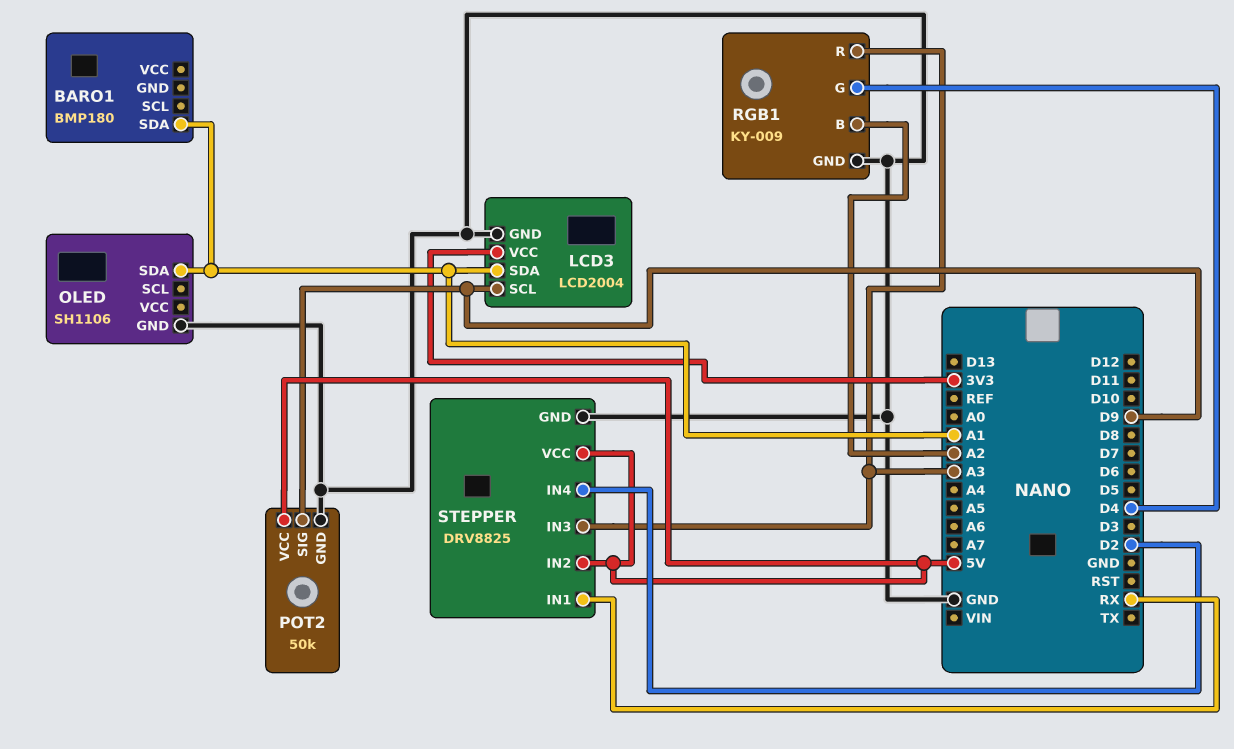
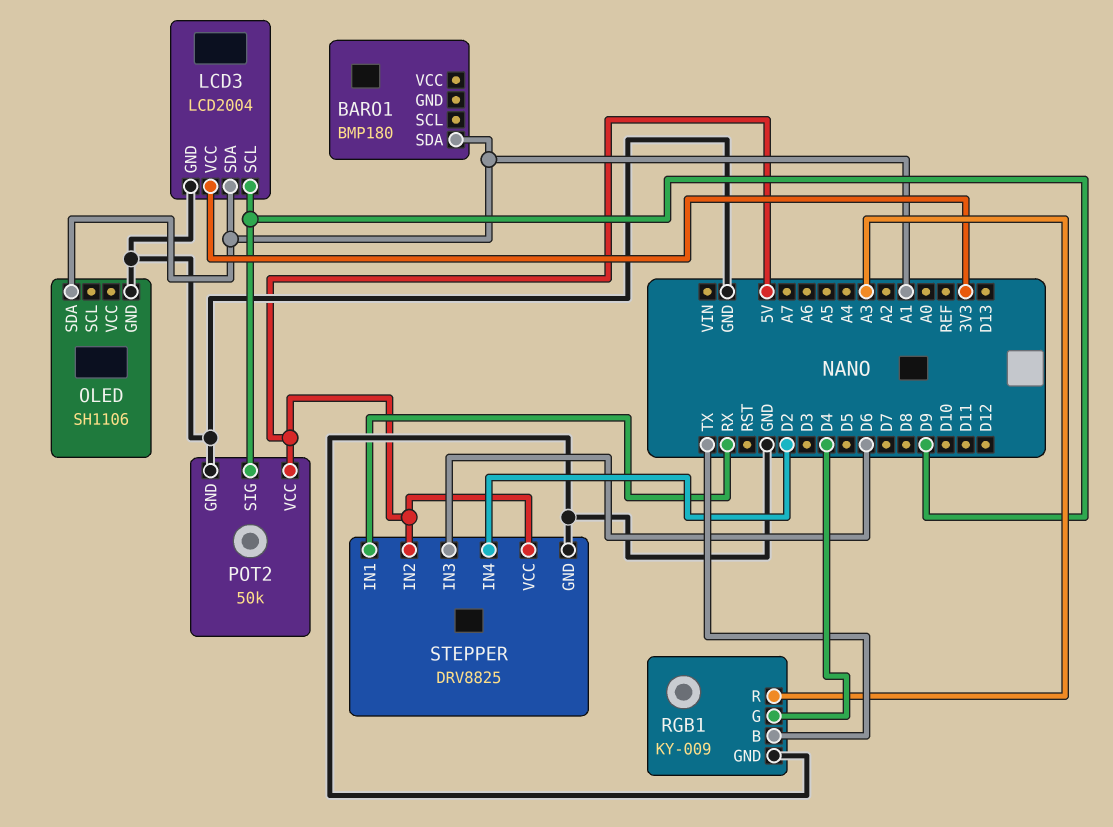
RGB1 pin B: A2 -> TX
STEPPER pin IN3: A3 -> D6

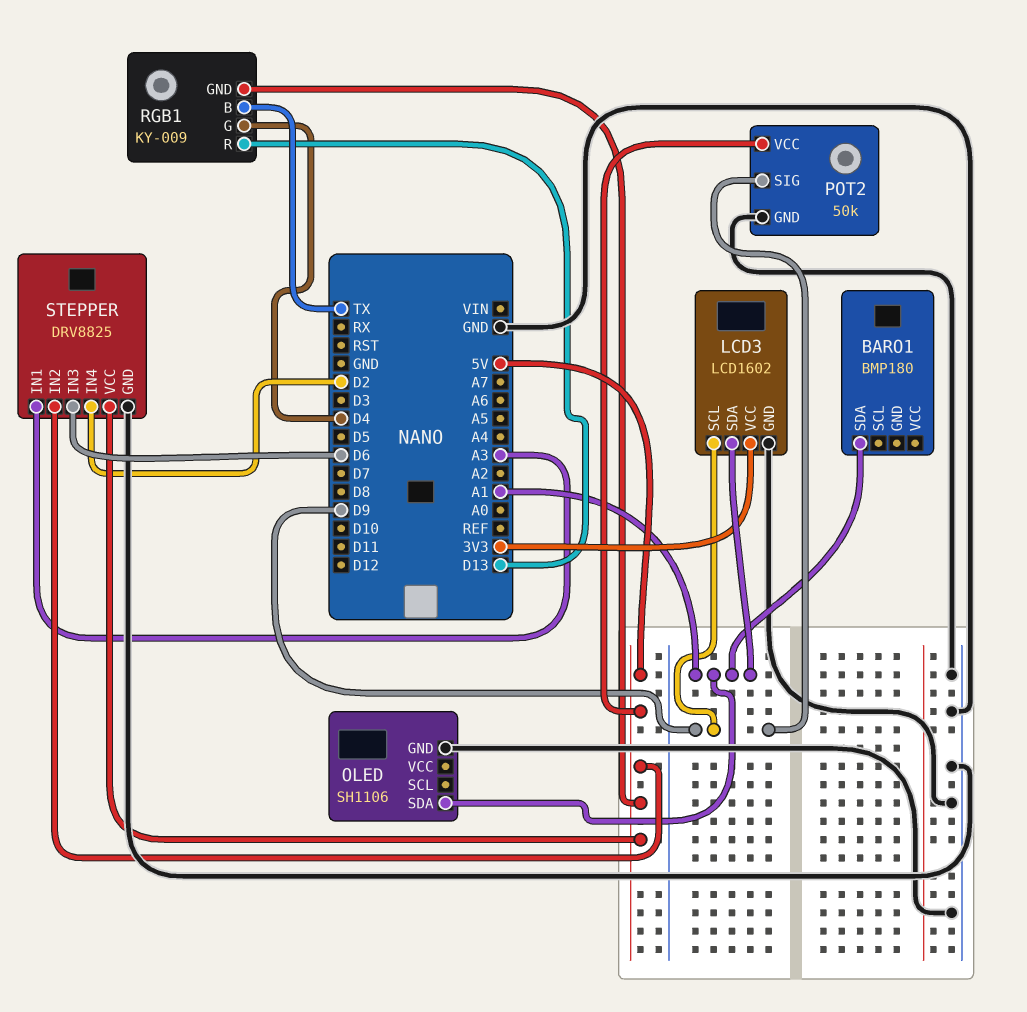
LCD3: LCD2004 -> LCD1602
RGB1 pin GND: GND -> 5V
RGB1 pin R: A3 -> D13
STEPPER pin IN1: RX -> A3

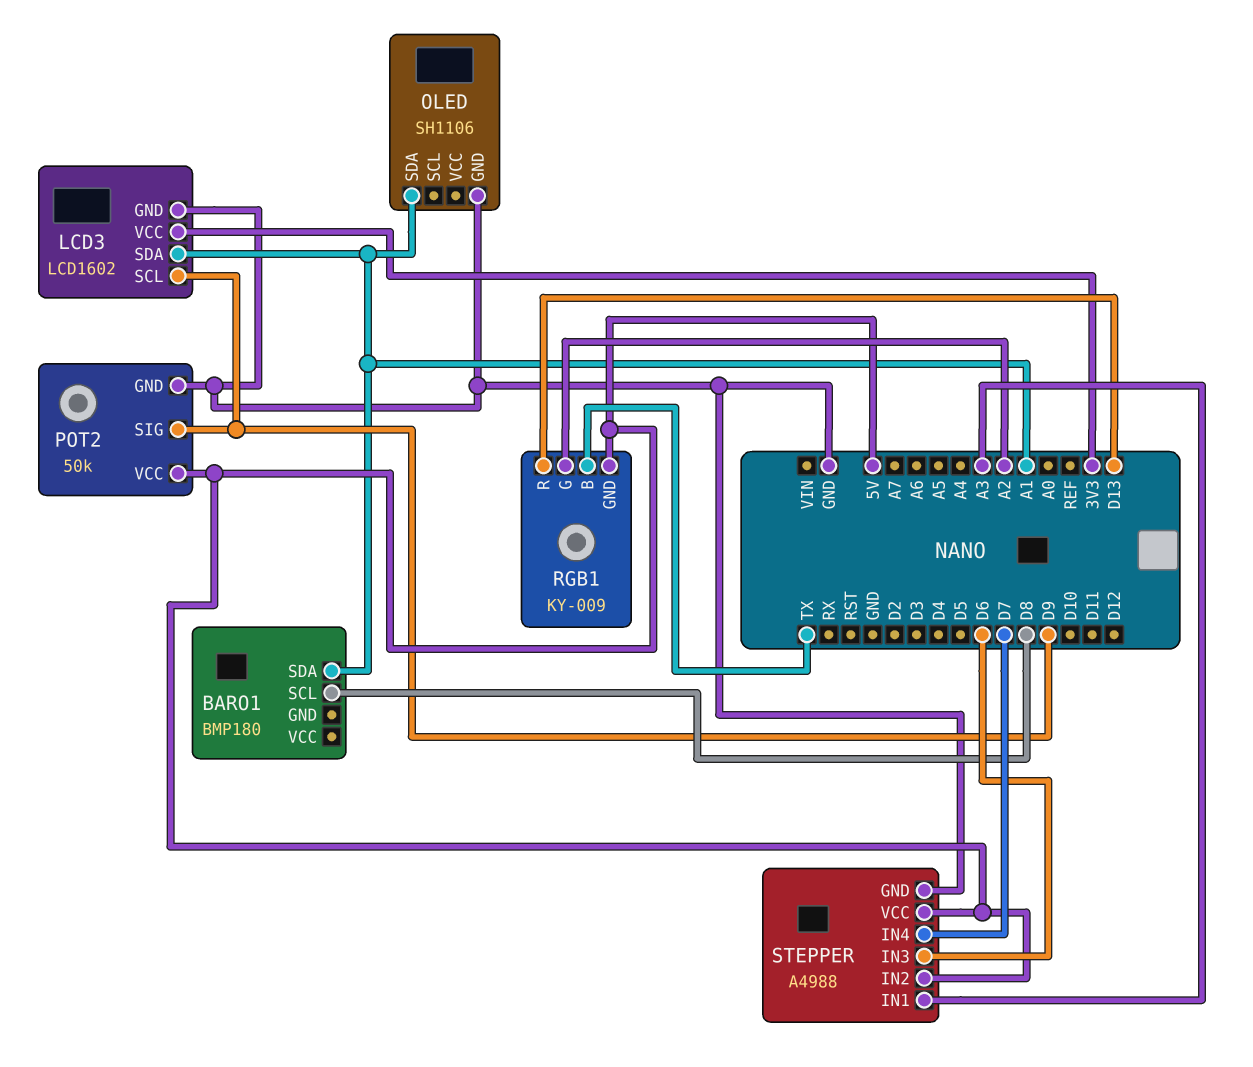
BARO1 pin SCL: none -> D8
RGB1 pin G: D4 -> A2
STEPPER: DRV8825 -> A4988
STEPPER pin IN4: D2 -> D7

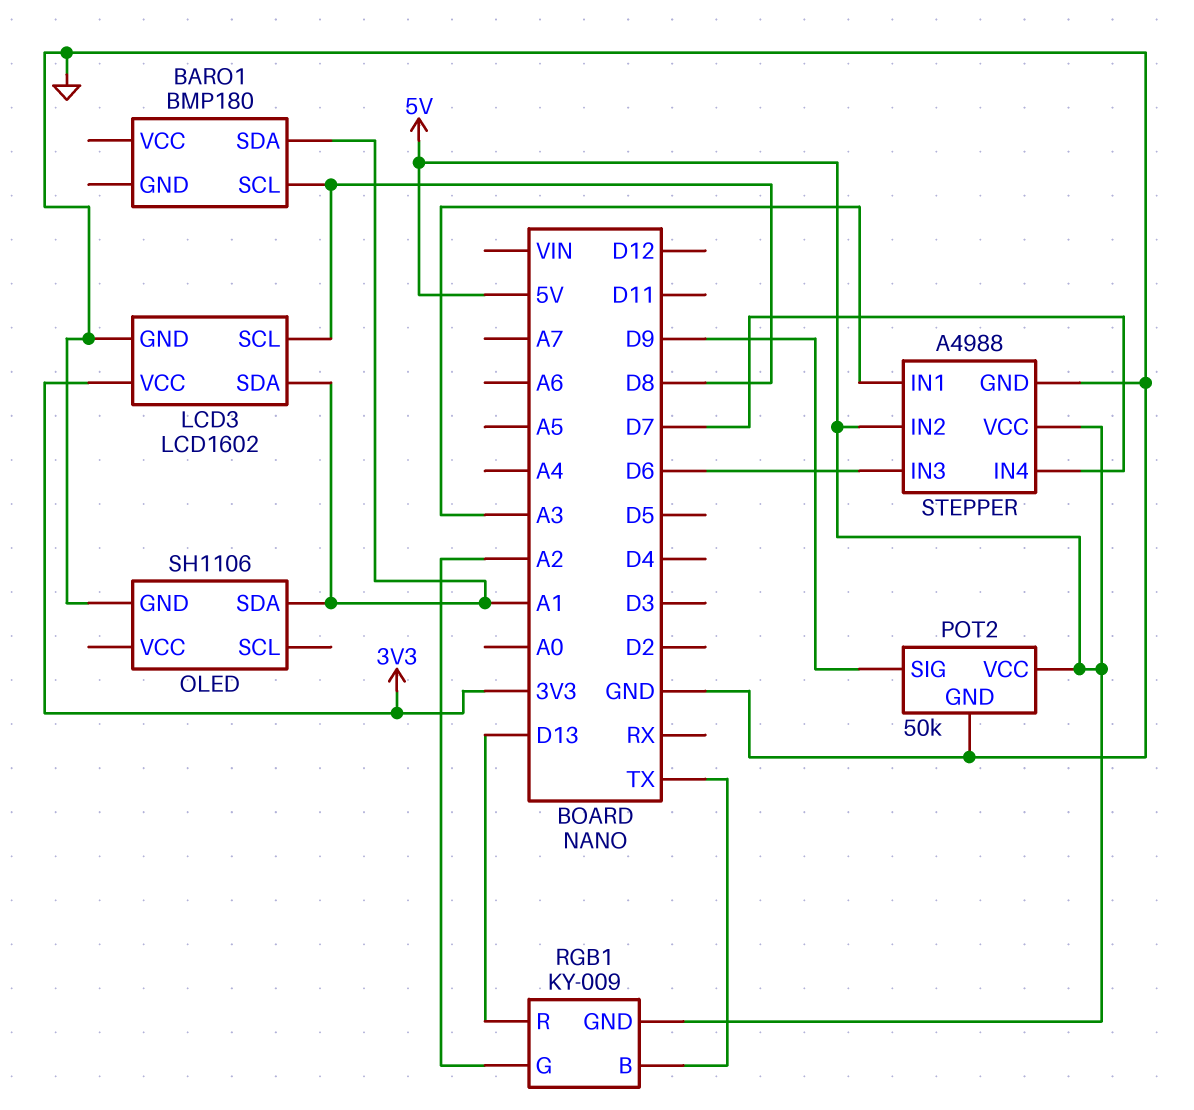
LCD3 pin SCL: D9 -> D8

